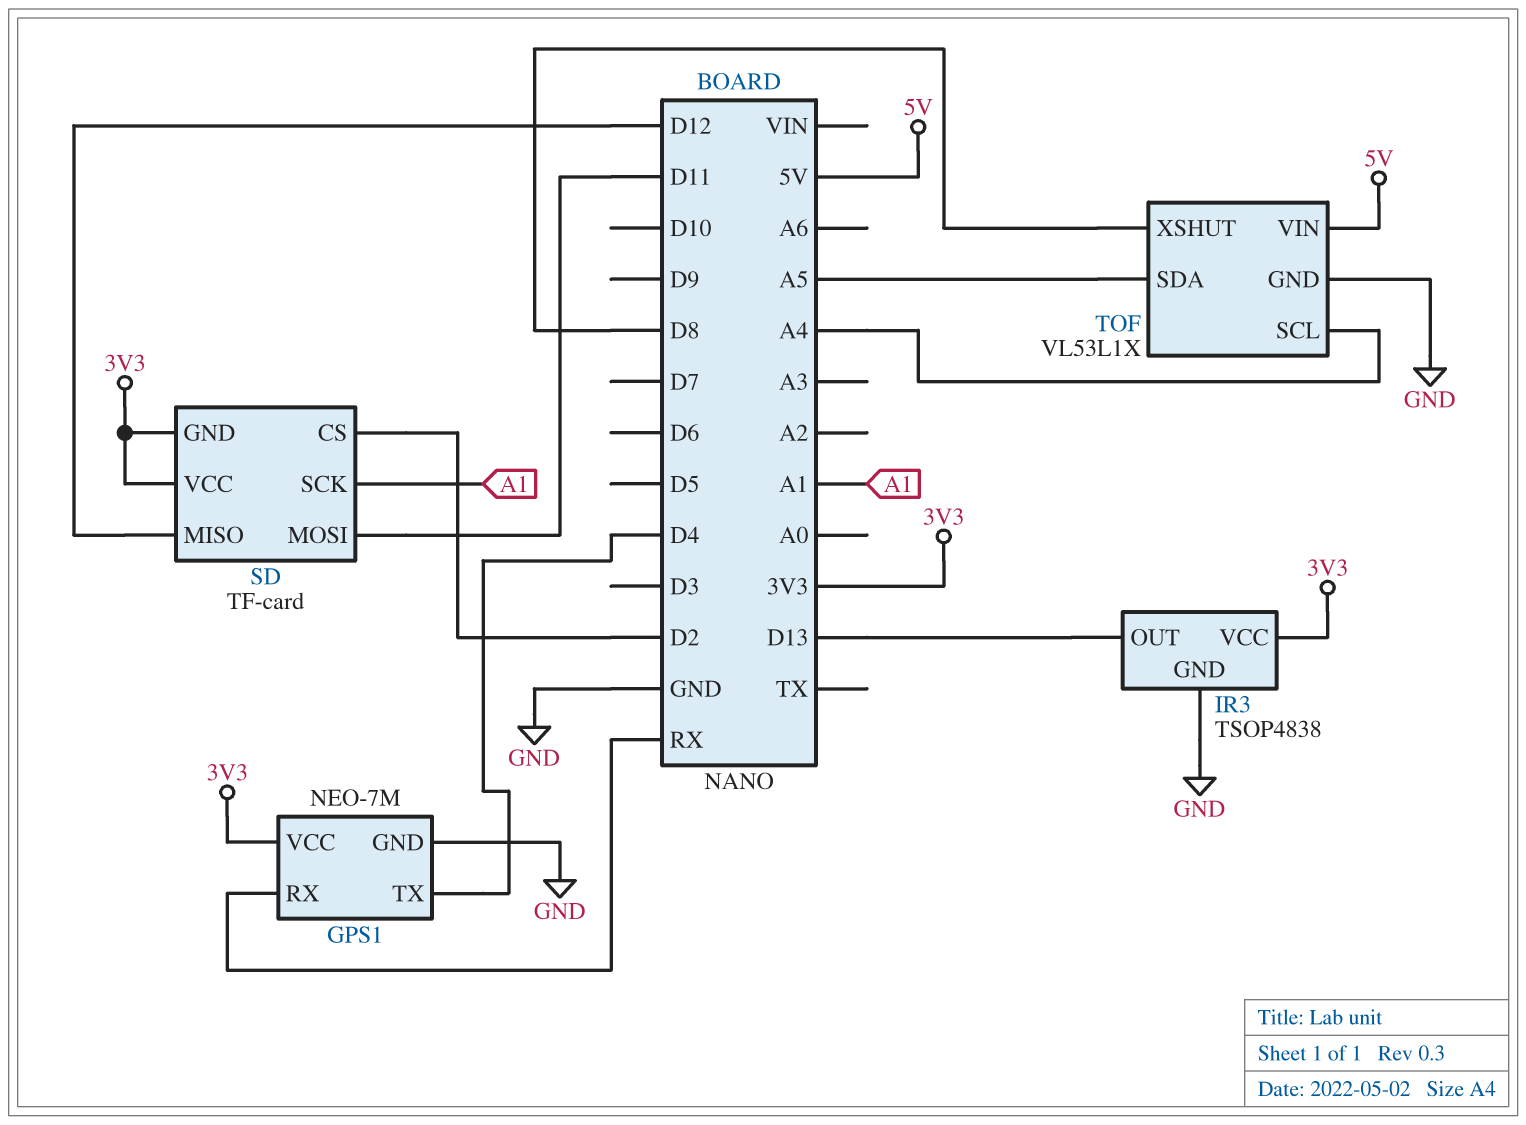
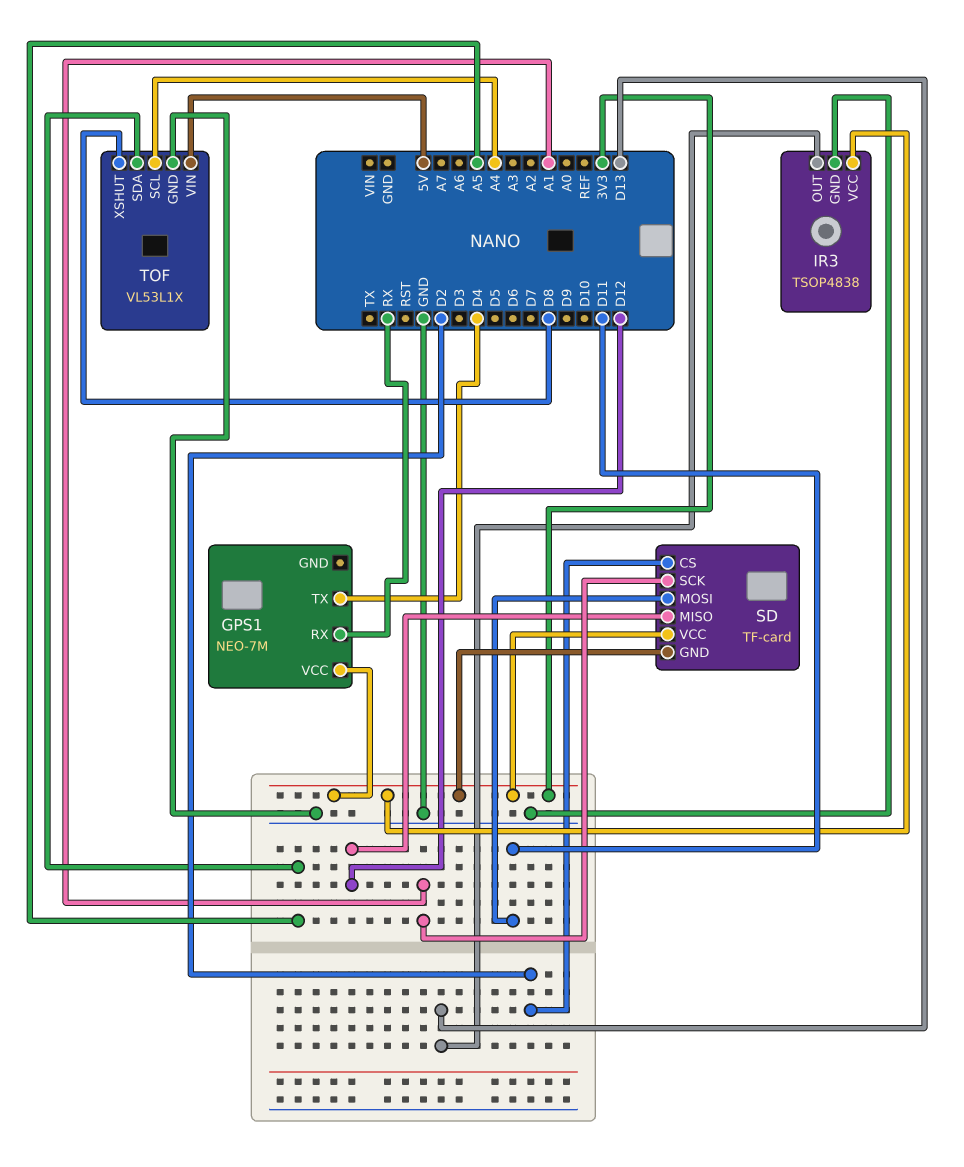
GPS1 pin GND: GND -> none

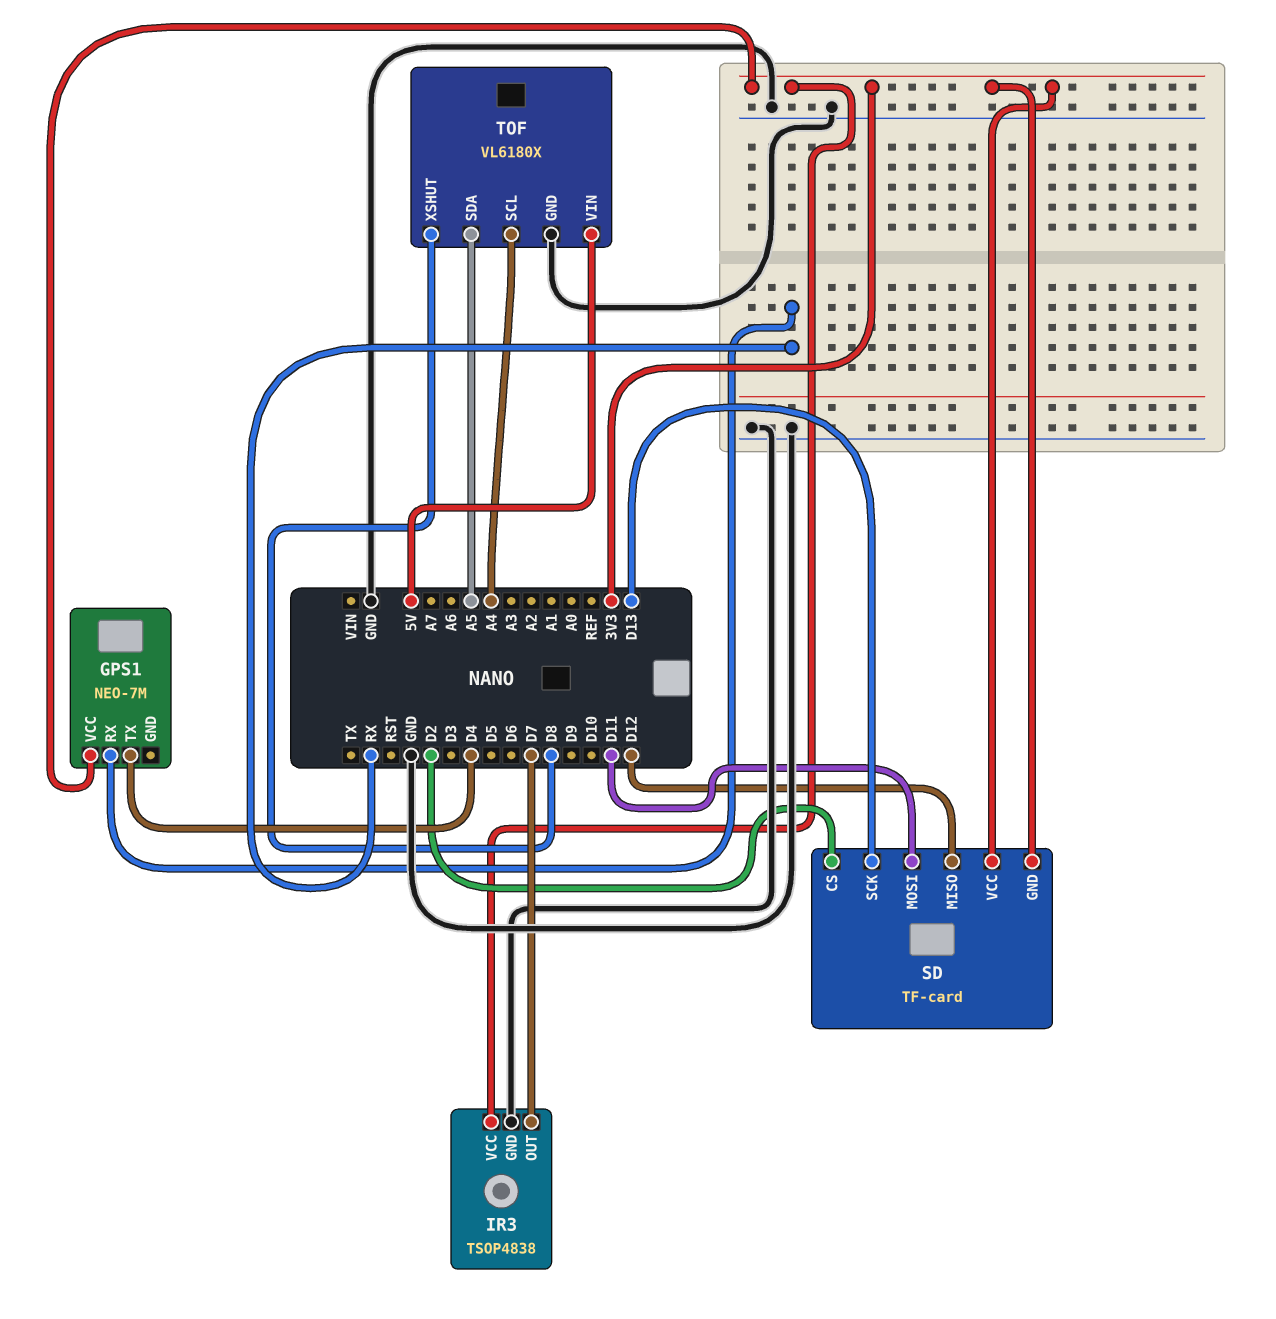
IR3 pin OUT: D13 -> D7
SD pin SCK: A1 -> D13
TOF: VL53L1X -> VL6180X

